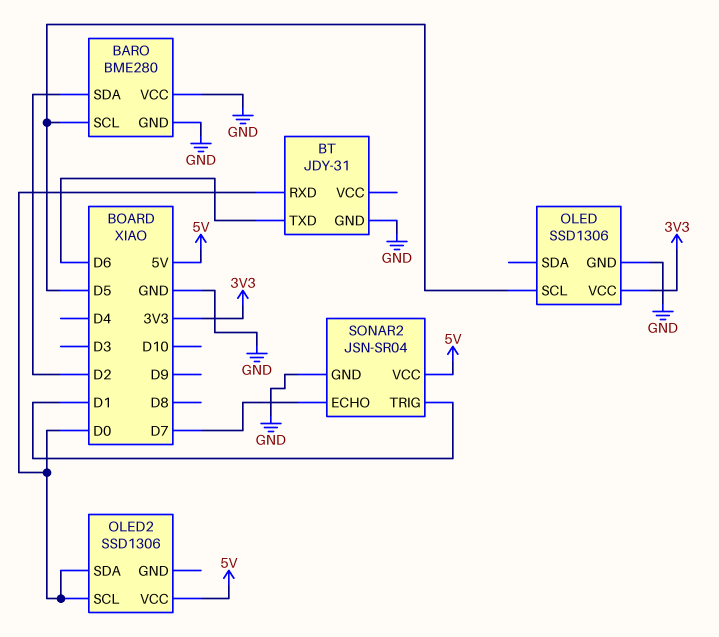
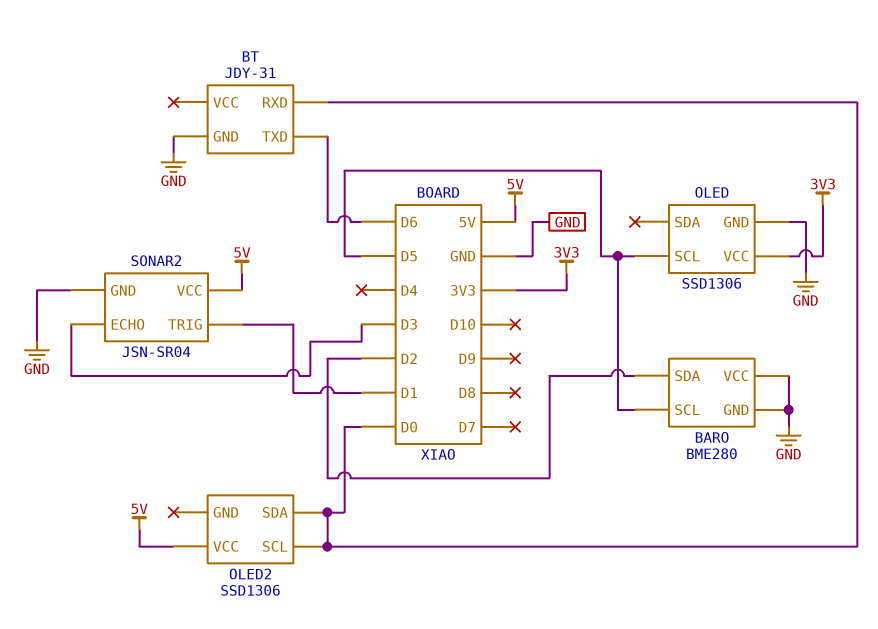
SONAR2 pin ECHO: D7 -> D3

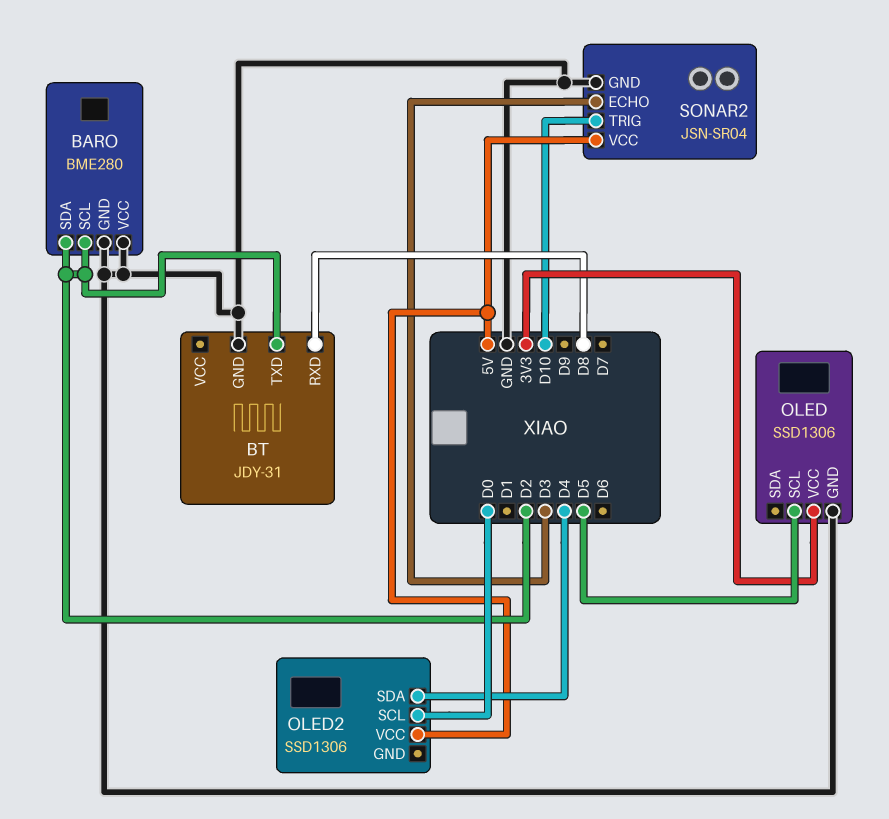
BARO pin SCL: D5 -> D2
BT pin RXD: D0 -> D8
BT pin TXD: D6 -> D2
OLED2 pin SDA: D0 -> D4
SONAR2 pin TRIG: D1 -> D10

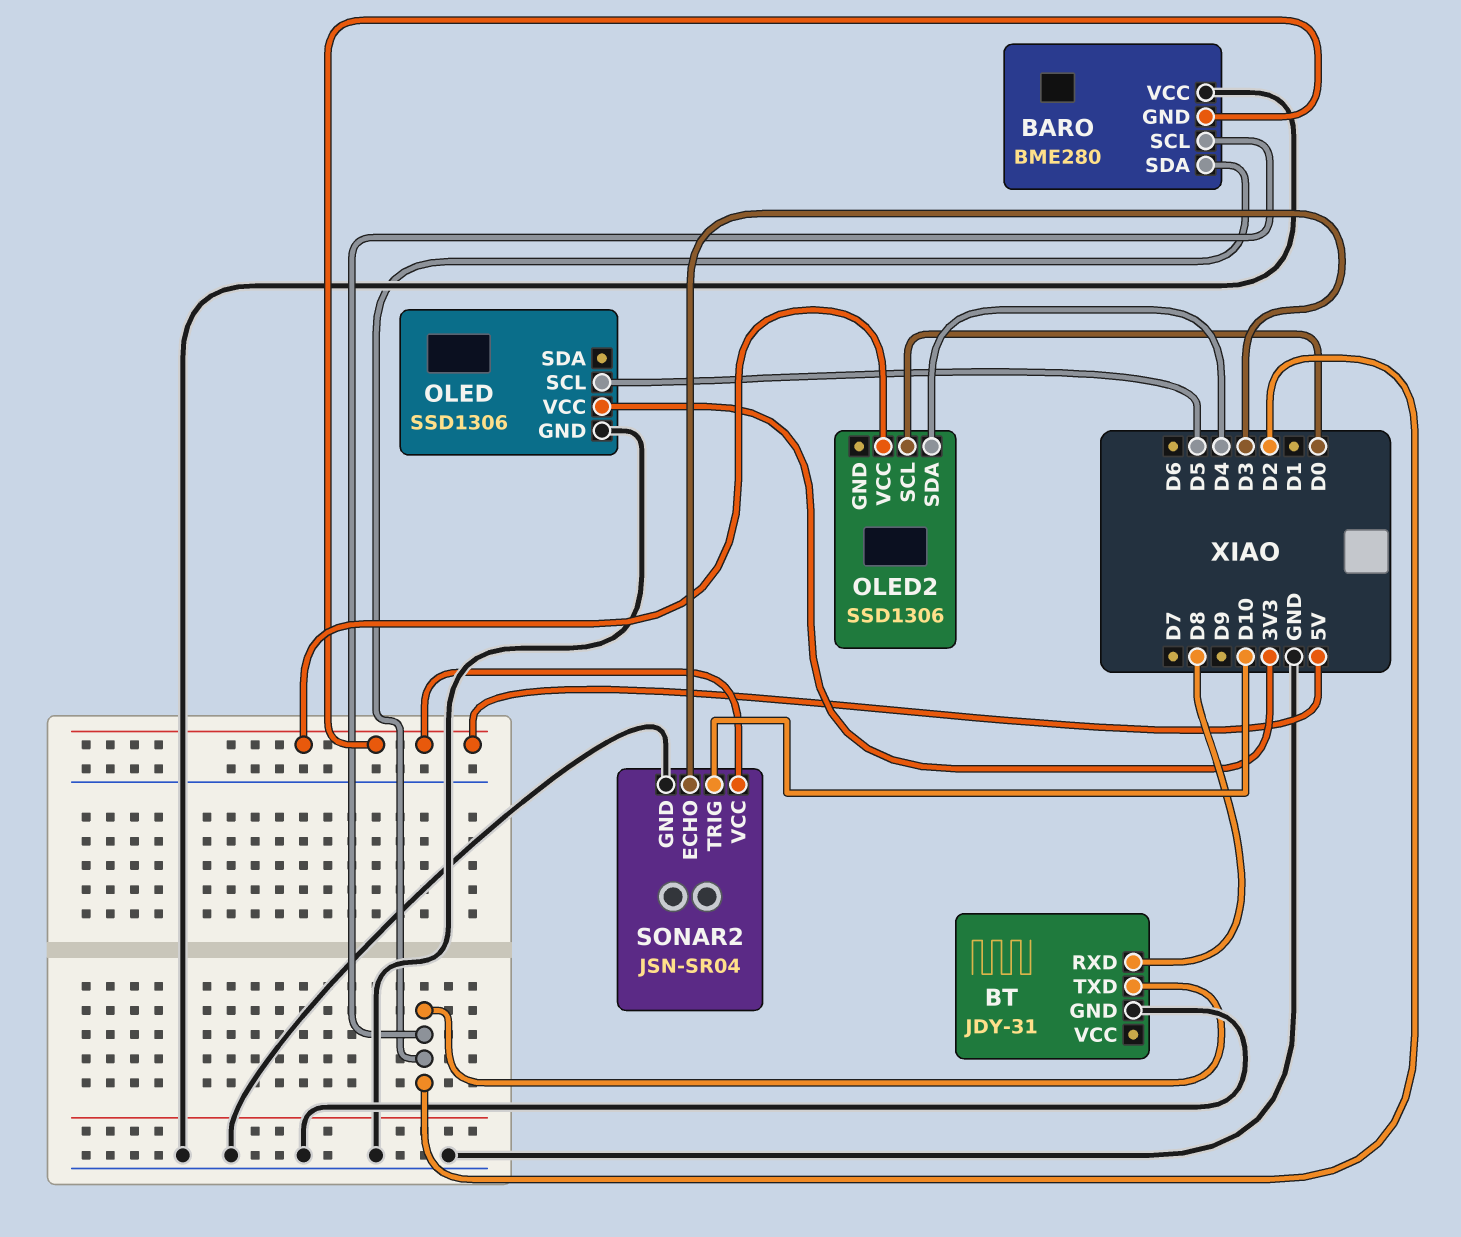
BARO pin GND: GND -> 5V

